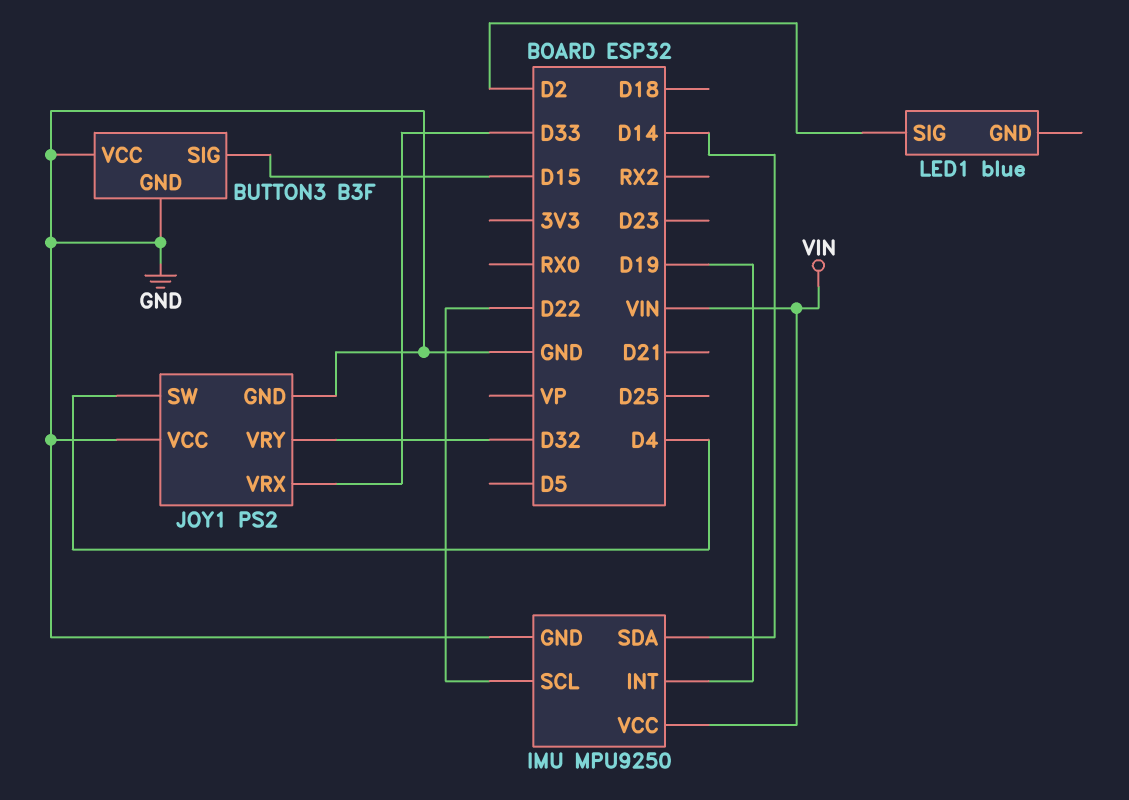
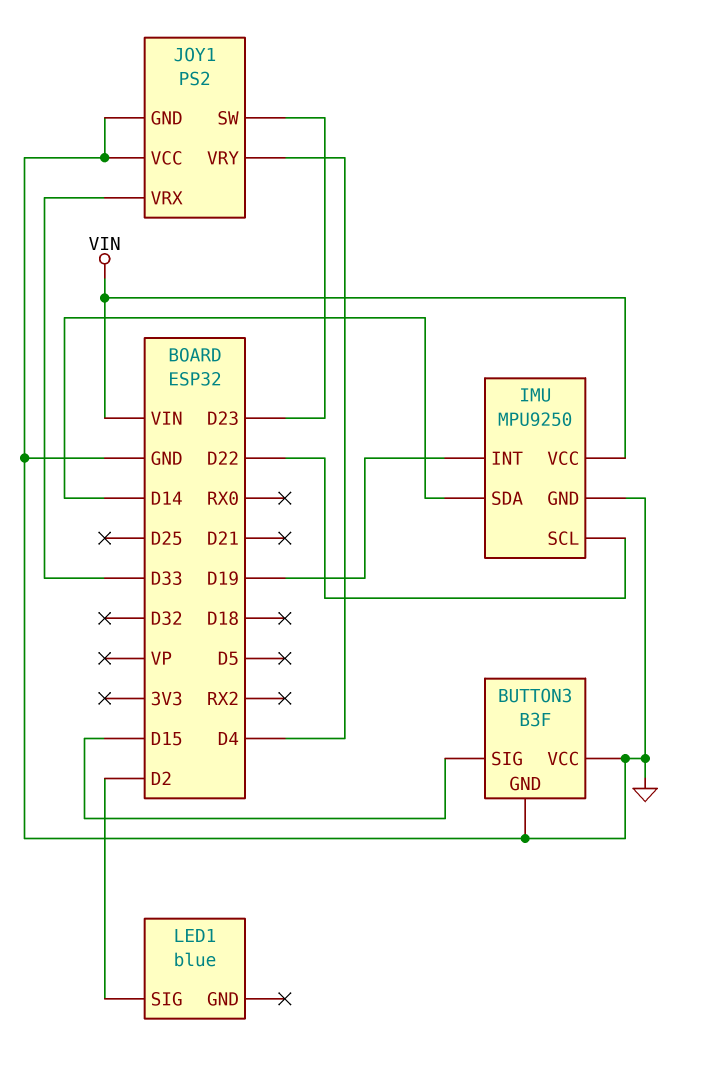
JOY1 pin SW: D4 -> D23
JOY1 pin VRY: D32 -> D4

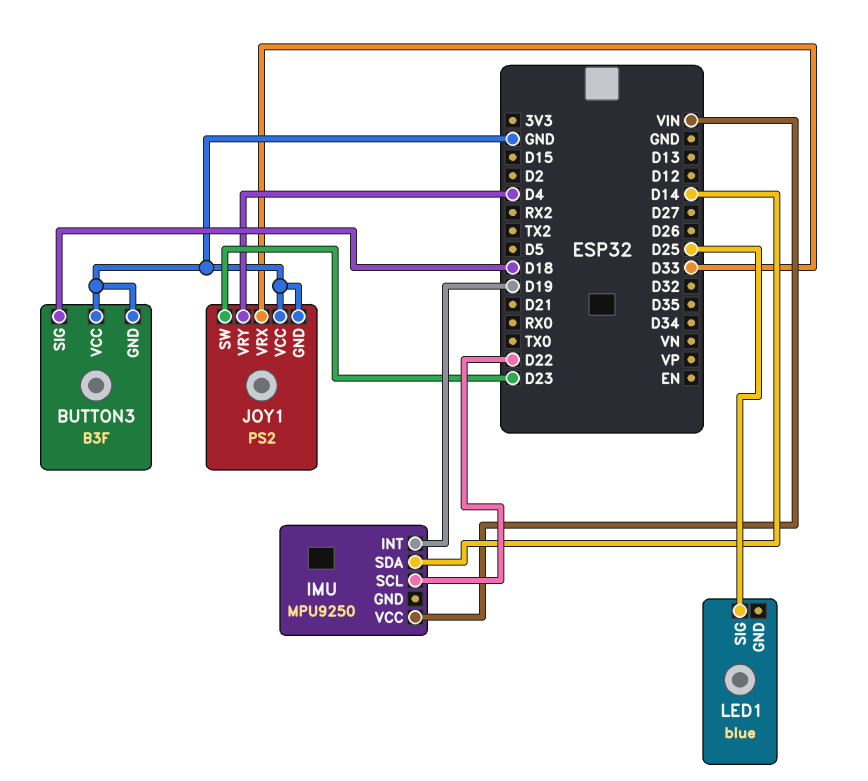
BUTTON3 pin SIG: D15 -> D18
IMU pin GND: GND -> none
LED1 pin SIG: D2 -> D25

